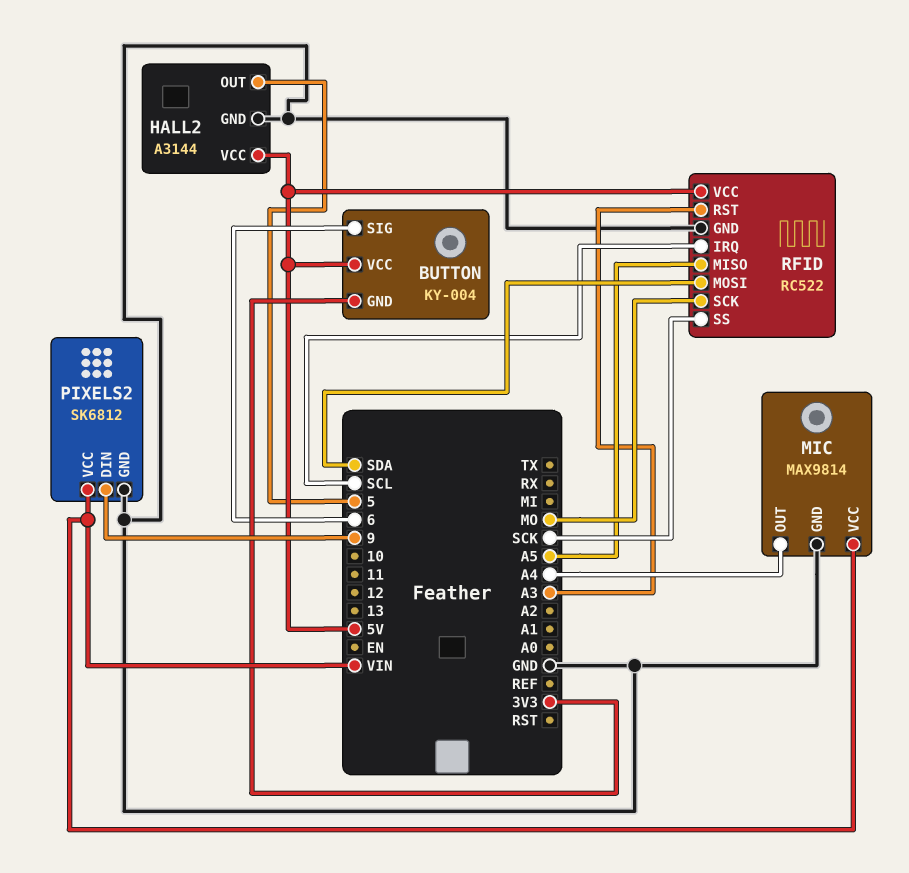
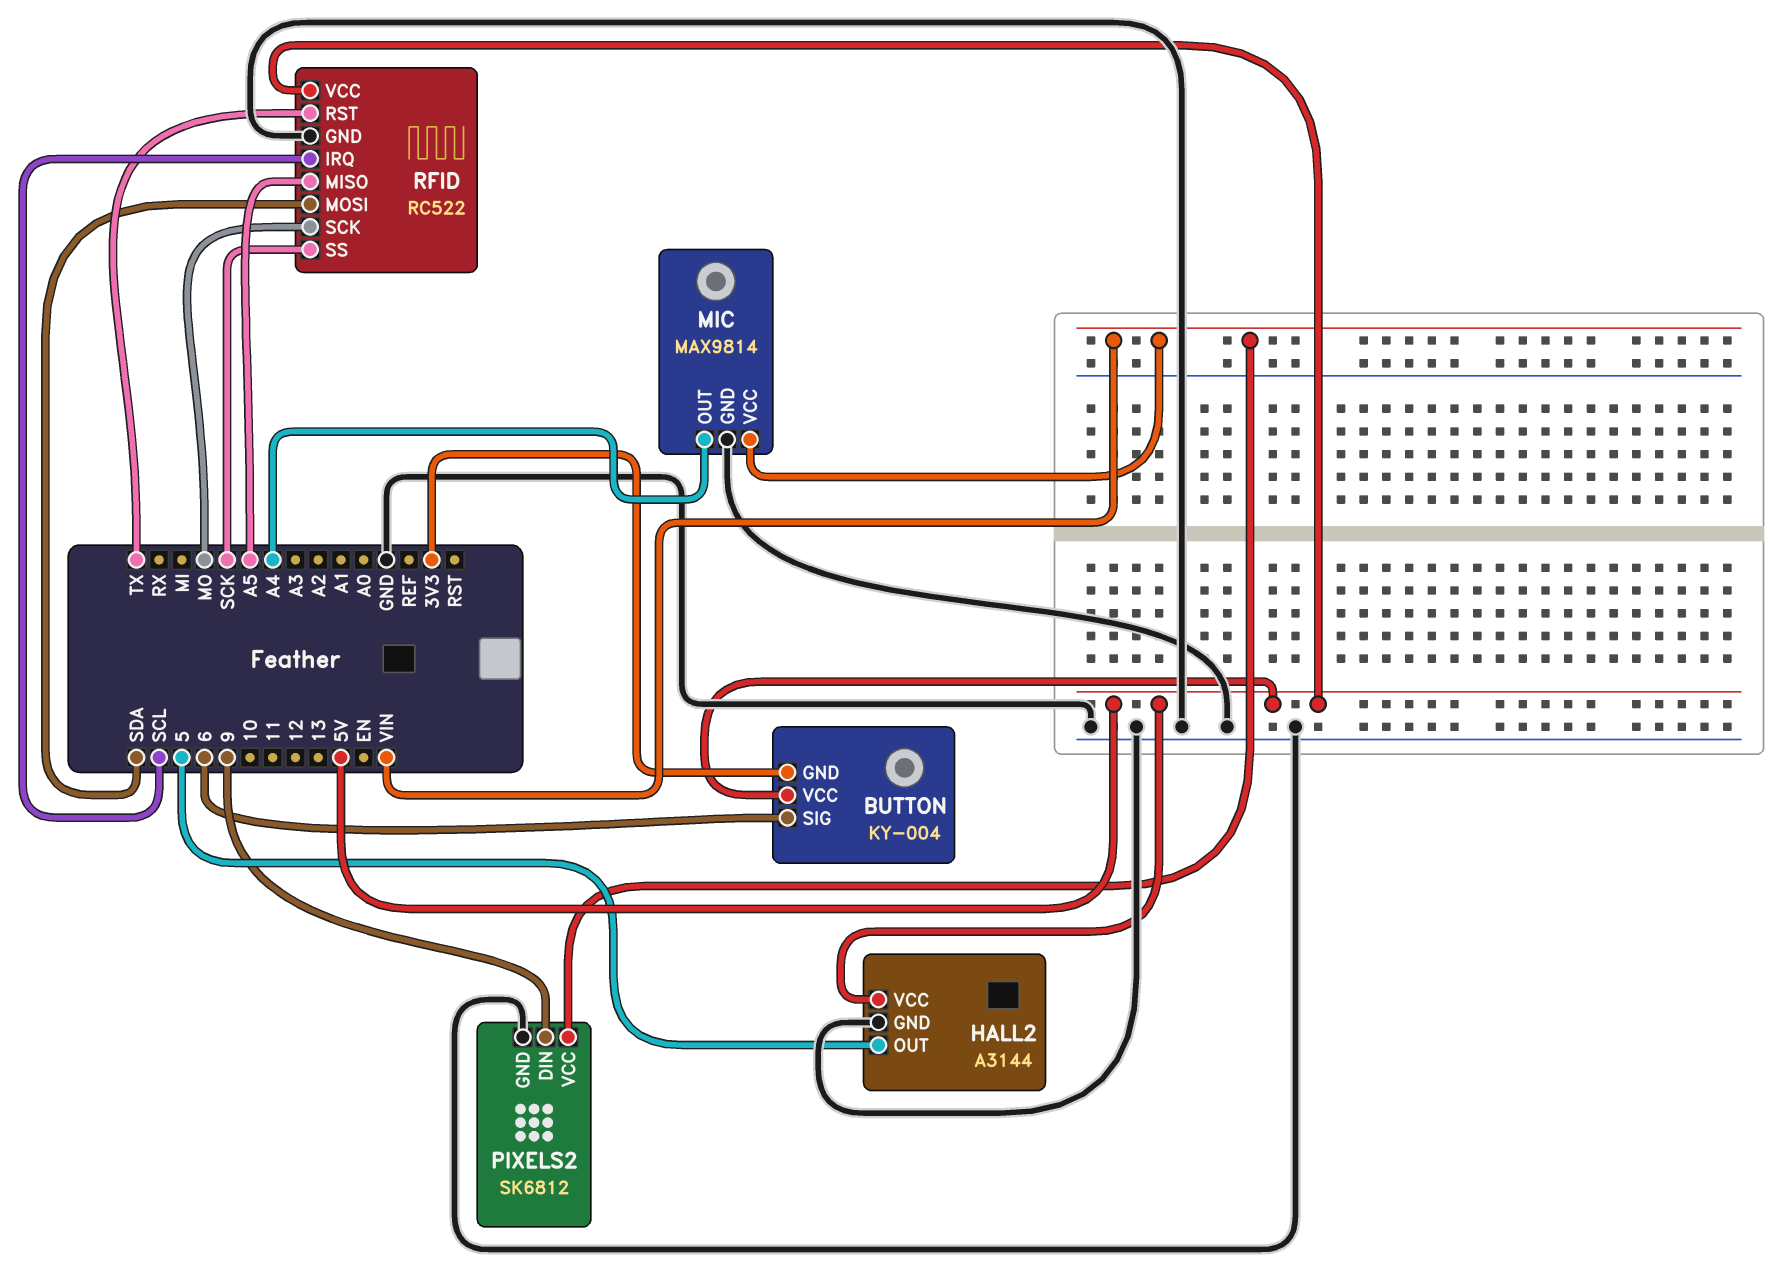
RFID pin RST: A3 -> TX

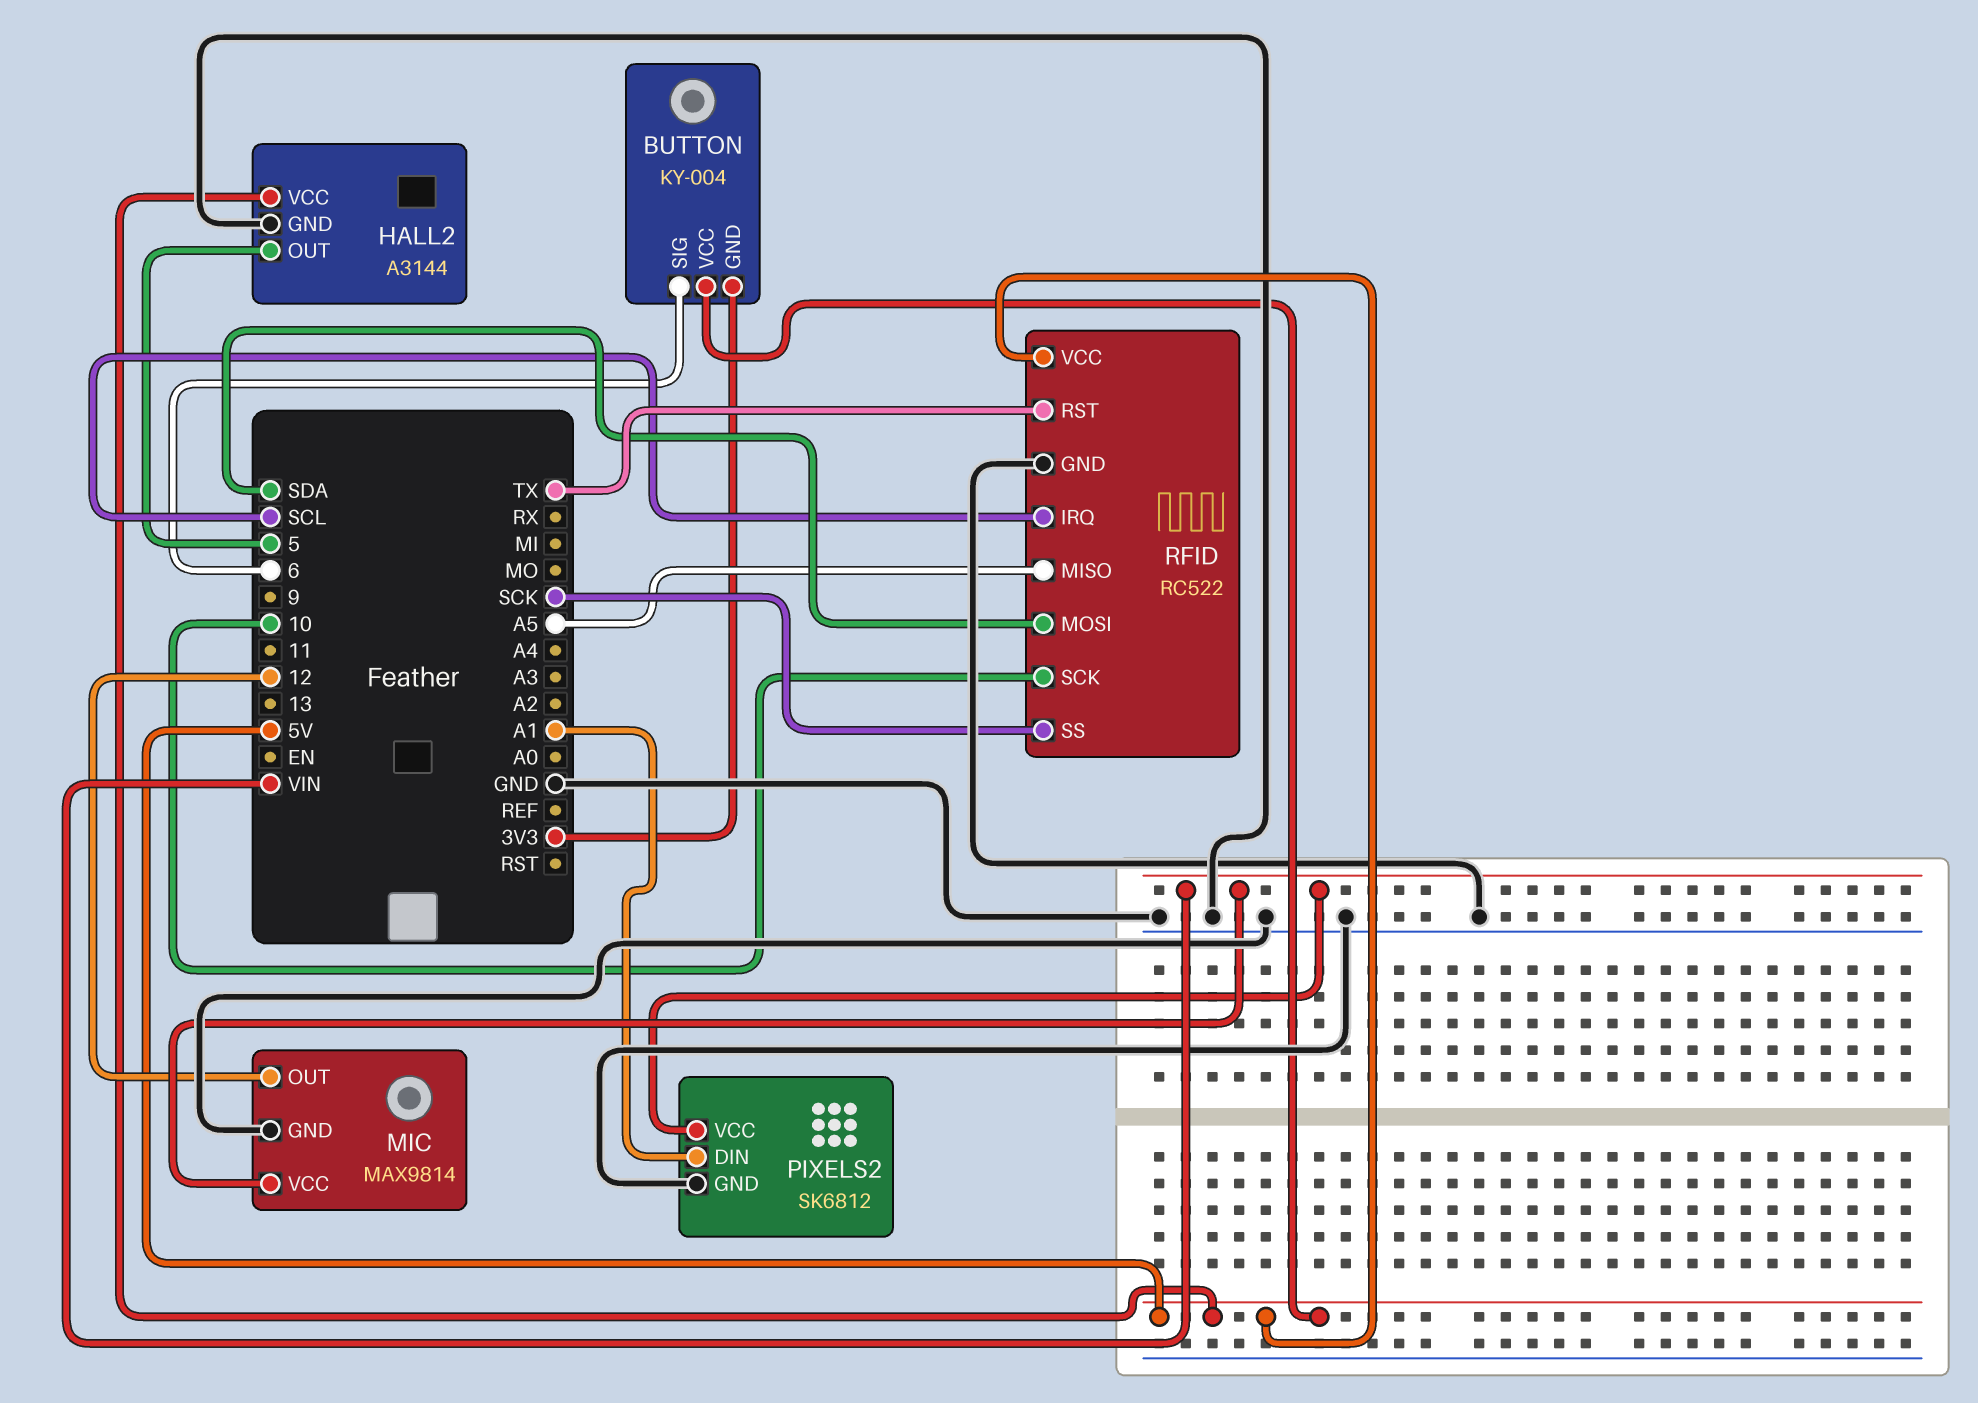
MIC pin OUT: A4 -> 12
PIXELS2 pin DIN: 9 -> A1
RFID pin SCK: MO -> 10

